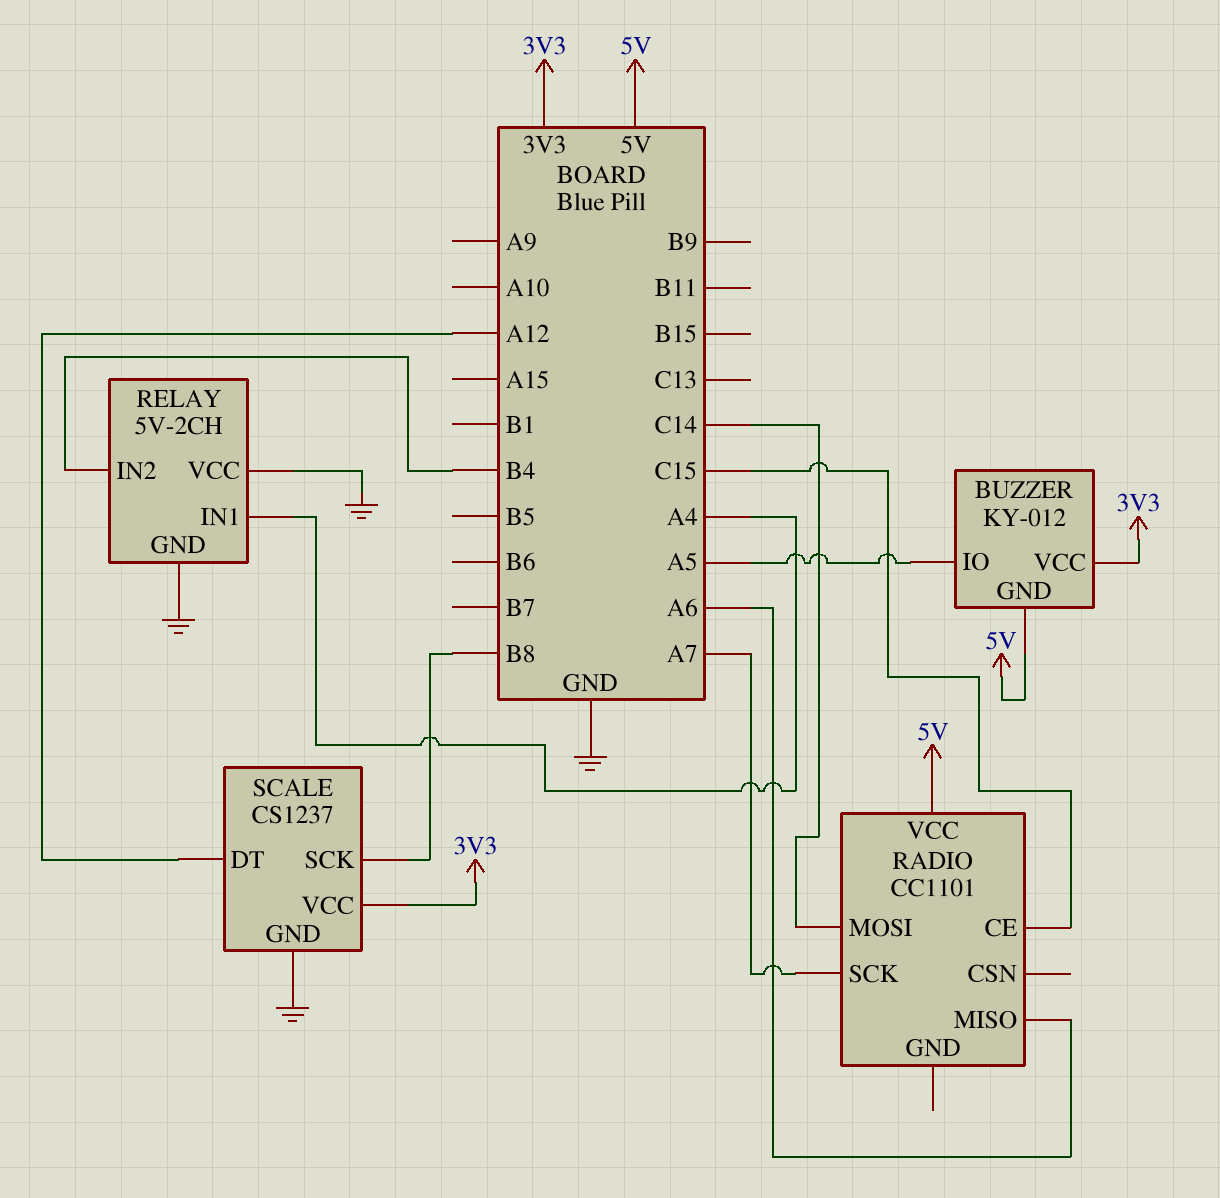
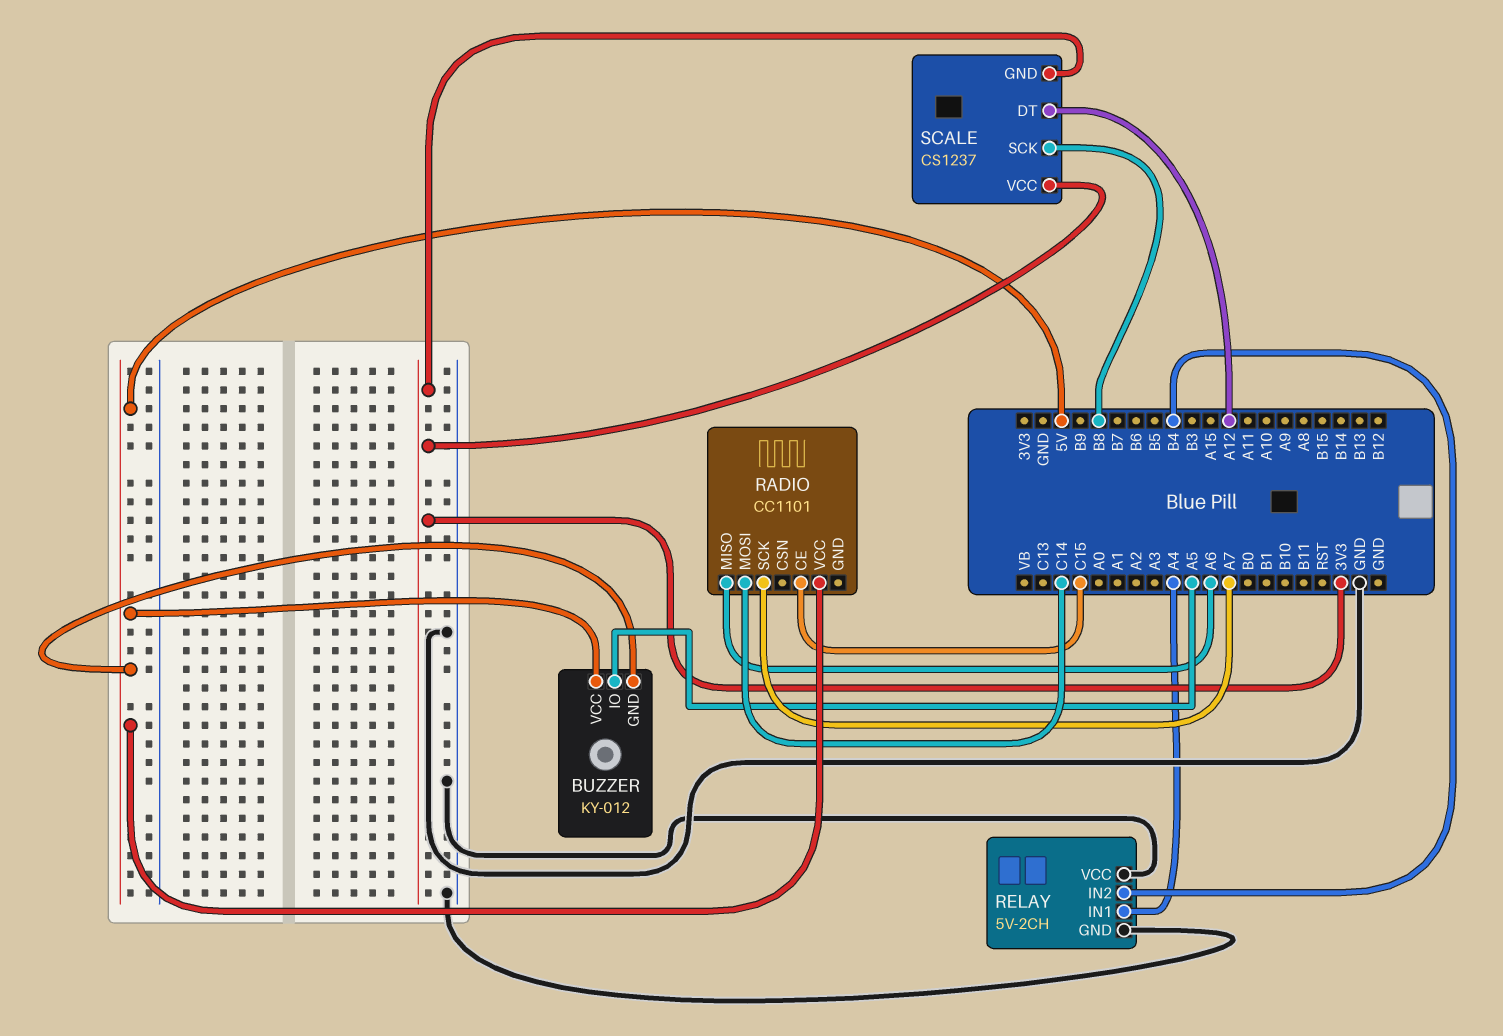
BUZZER pin VCC: 3V3 -> 5V
SCALE pin GND: GND -> 3V3

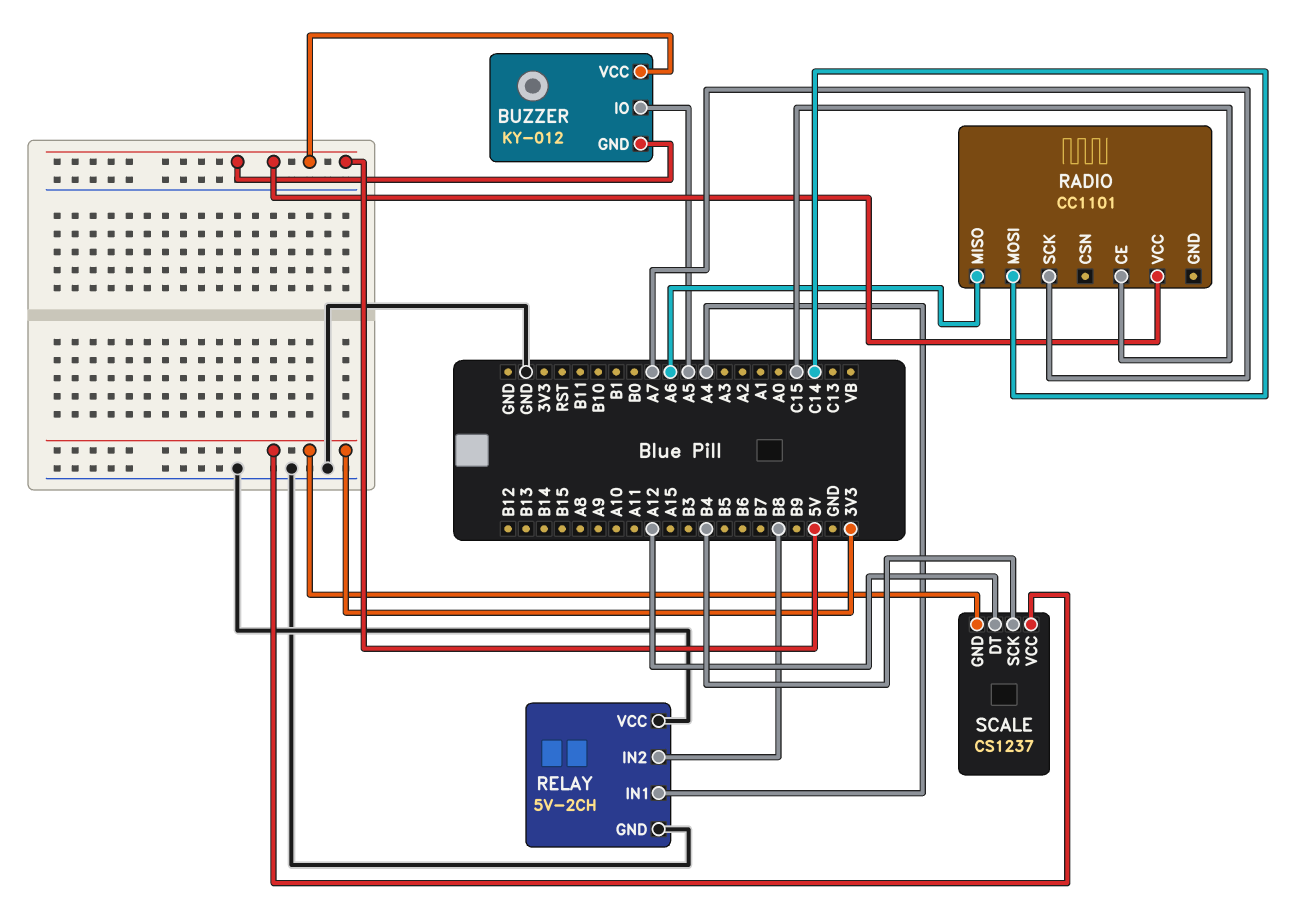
RELAY pin IN2: B4 -> B8
SCALE pin SCK: B8 -> B4

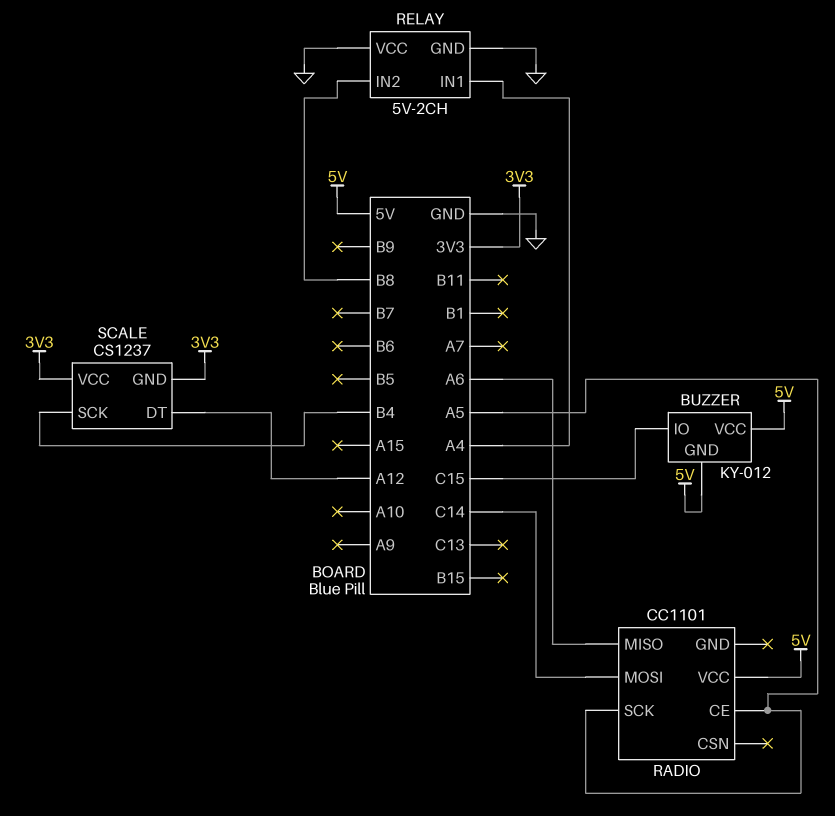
BUZZER pin IO: A5 -> C15
RADIO pin CE: C15 -> A5
RADIO pin SCK: A7 -> A5

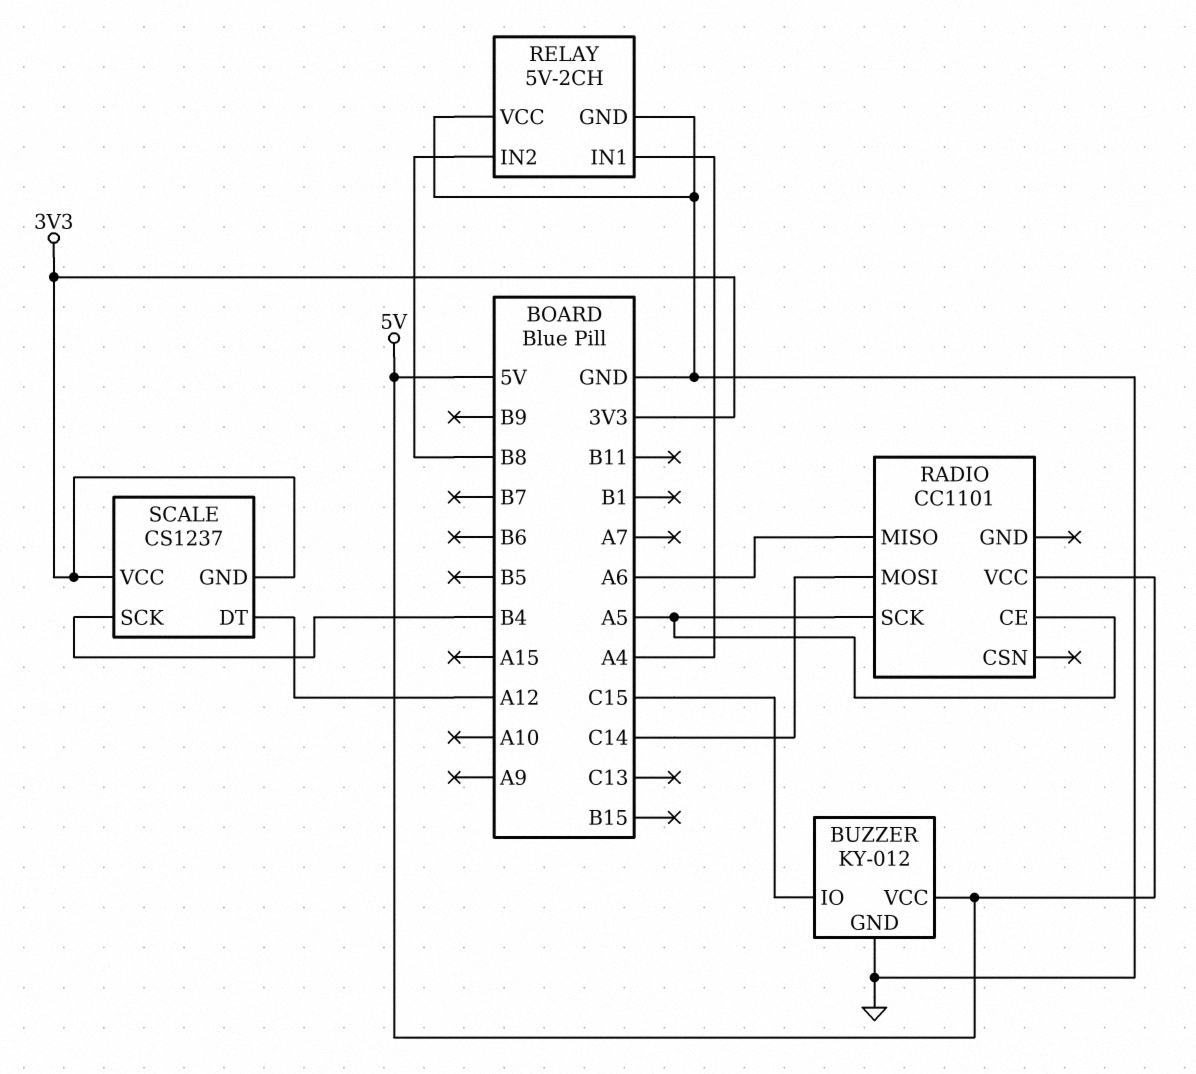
BUZZER pin GND: 5V -> GND

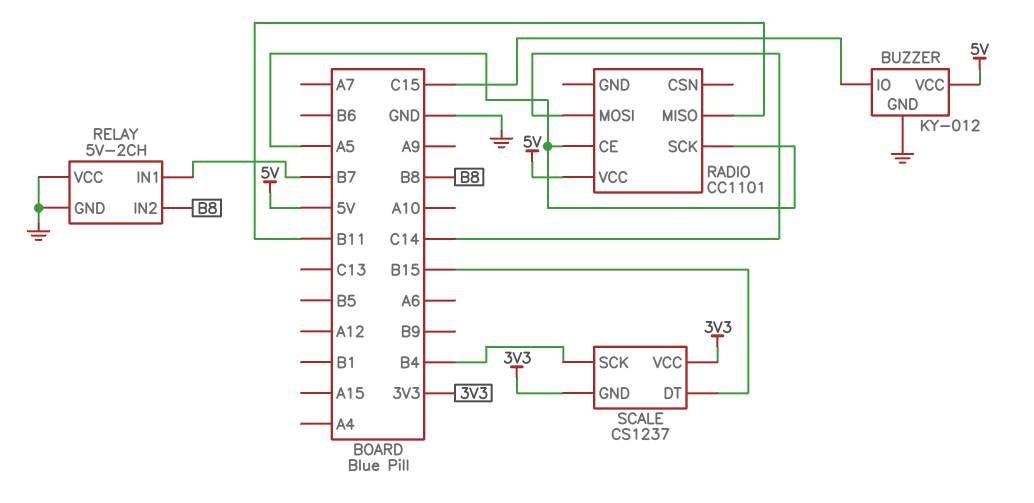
RADIO pin MISO: A6 -> B11
RELAY pin IN1: A4 -> B7
SCALE pin DT: A12 -> B15

